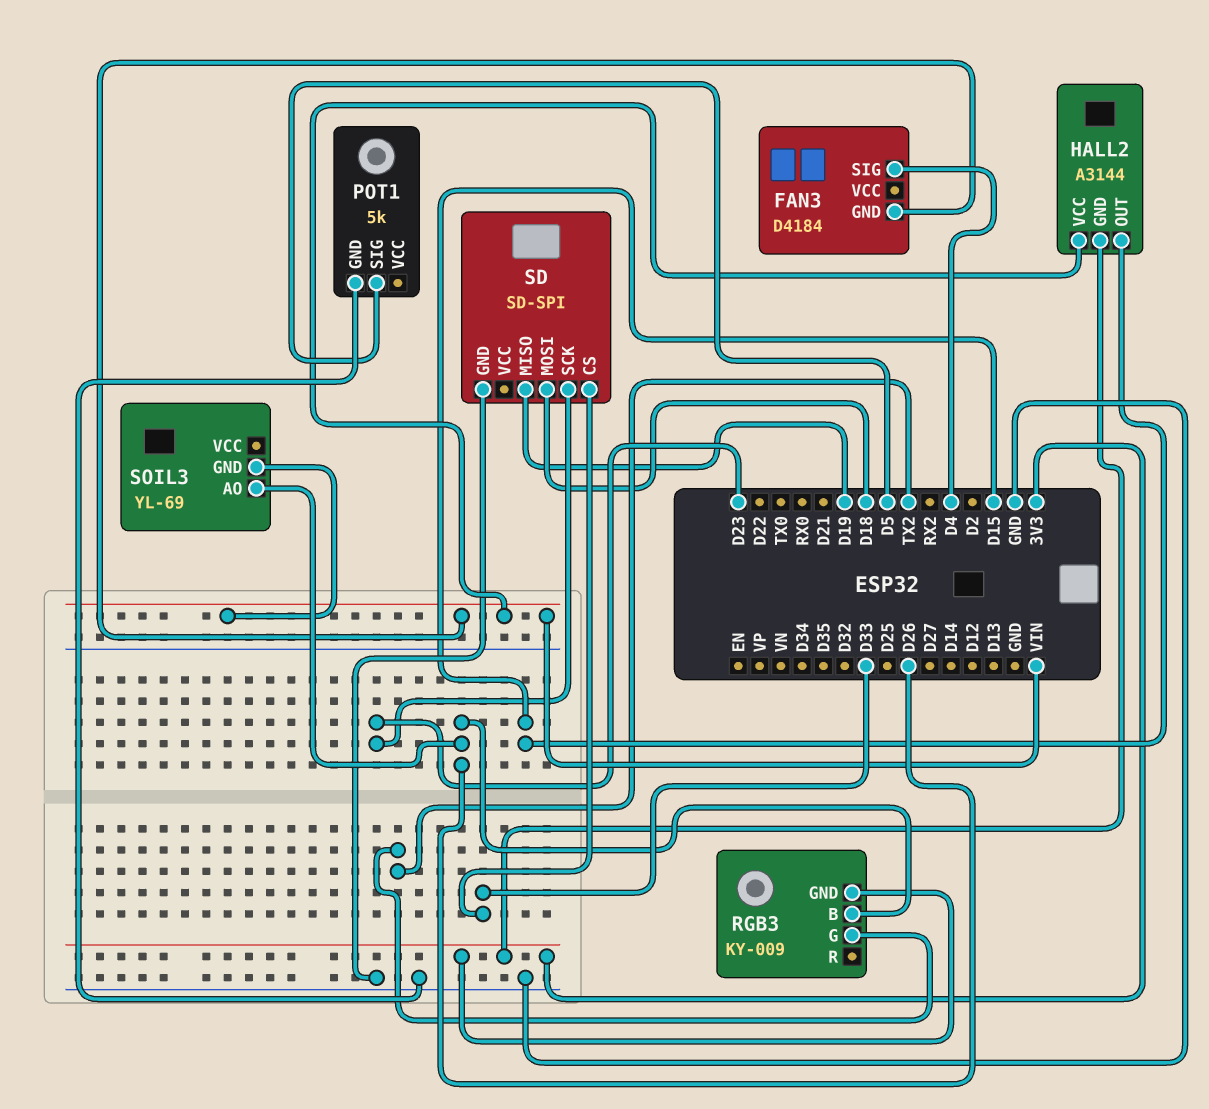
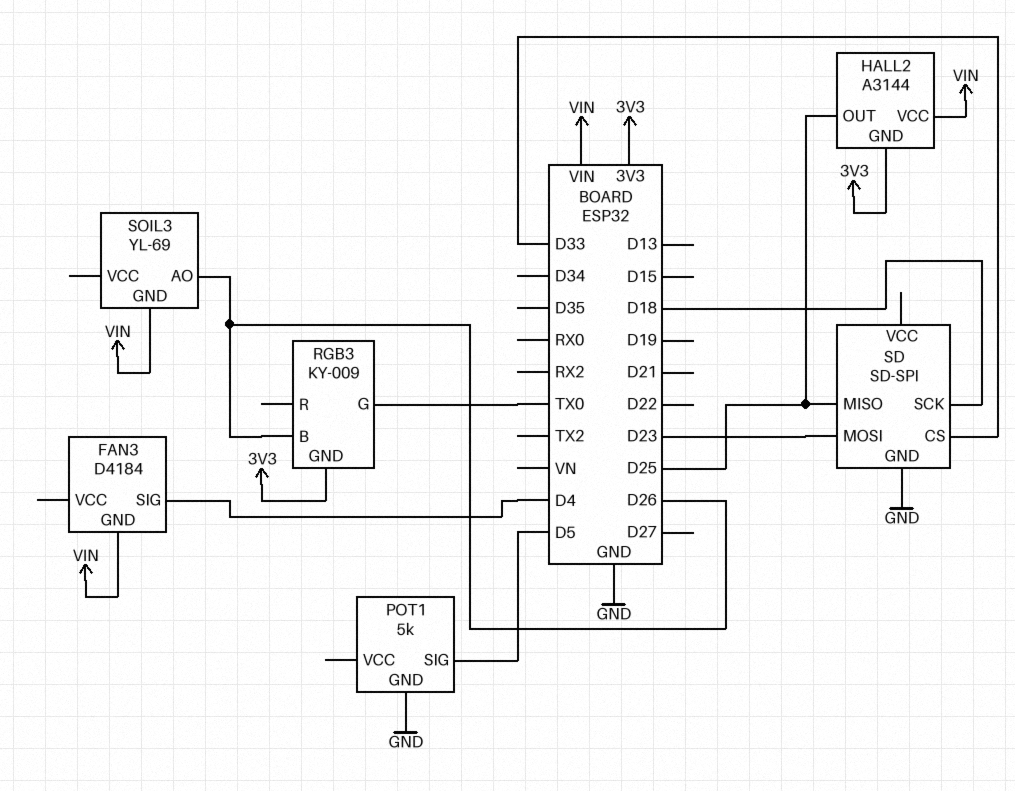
HALL2 pin OUT: D15 -> D25
RGB3 pin G: TX2 -> TX0
SD pin MISO: D19 -> D25
SD pin MOSI: D18 -> D23
SD pin SCK: D23 -> D18

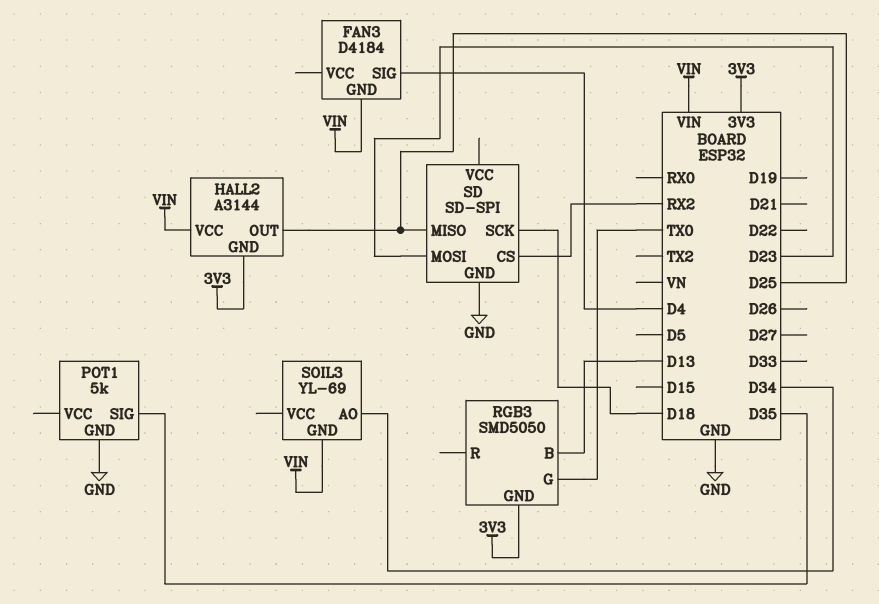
POT1 pin SIG: D5 -> D35
RGB3: KY-009 -> SMD5050
RGB3 pin B: D26 -> D13
SD pin CS: D33 -> RX2
SOIL3 pin AO: D26 -> D34

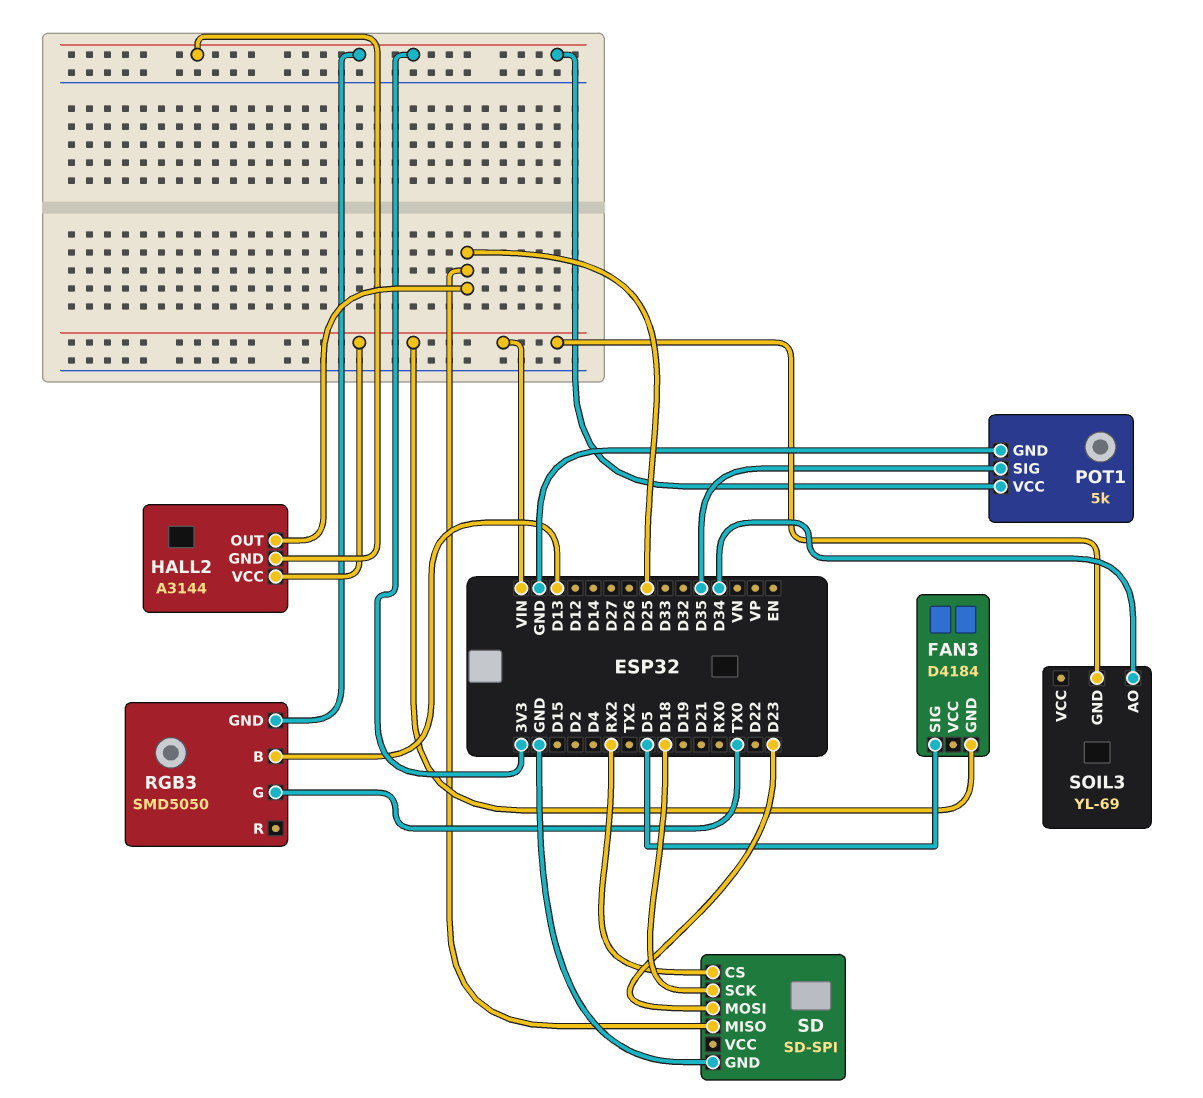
FAN3 pin SIG: D4 -> D5
POT1 pin VCC: none -> 3V3

